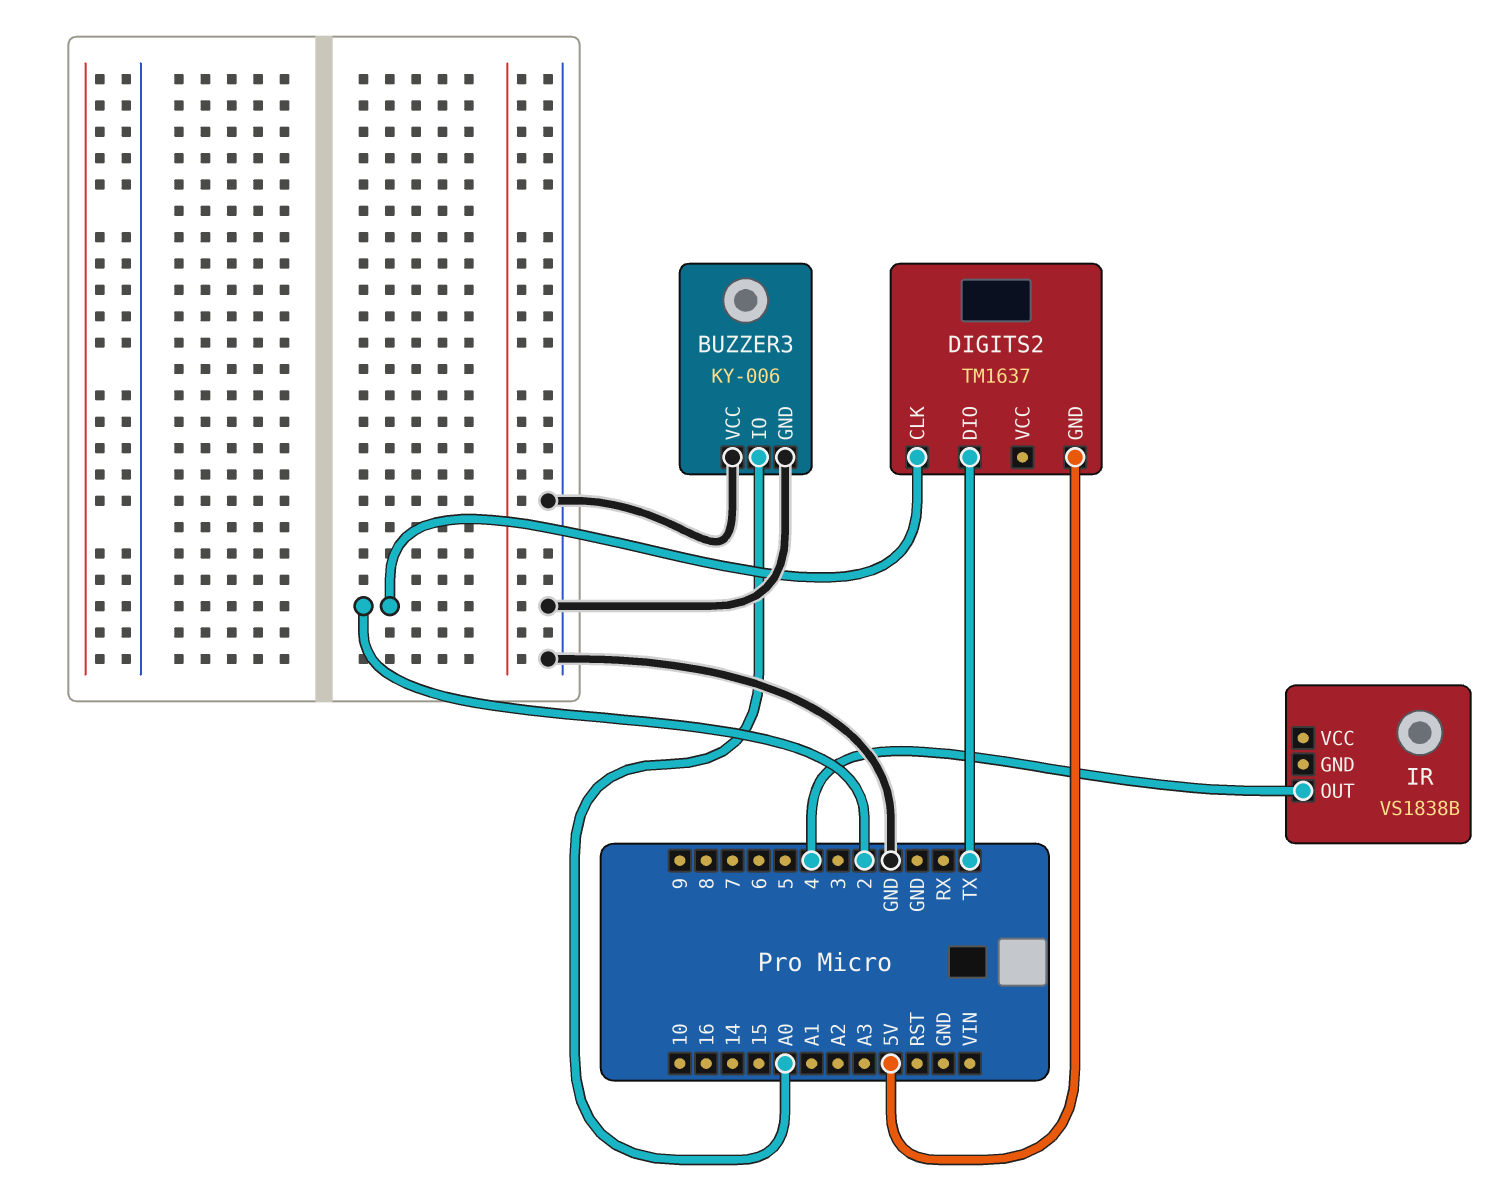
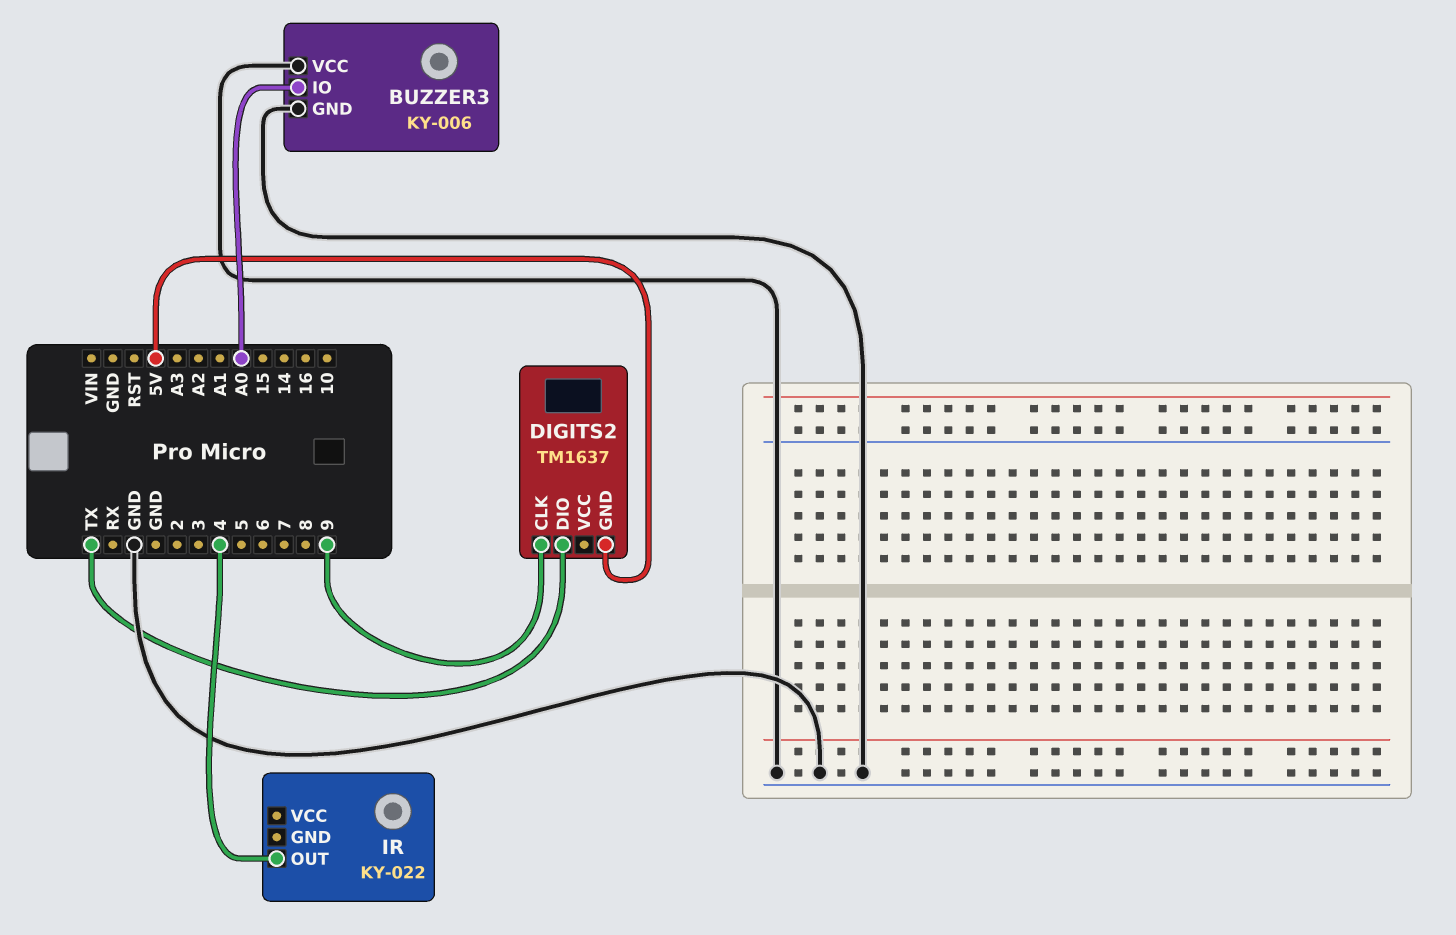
DIGITS2 pin CLK: 2 -> 9
IR: VS1838B -> KY-022

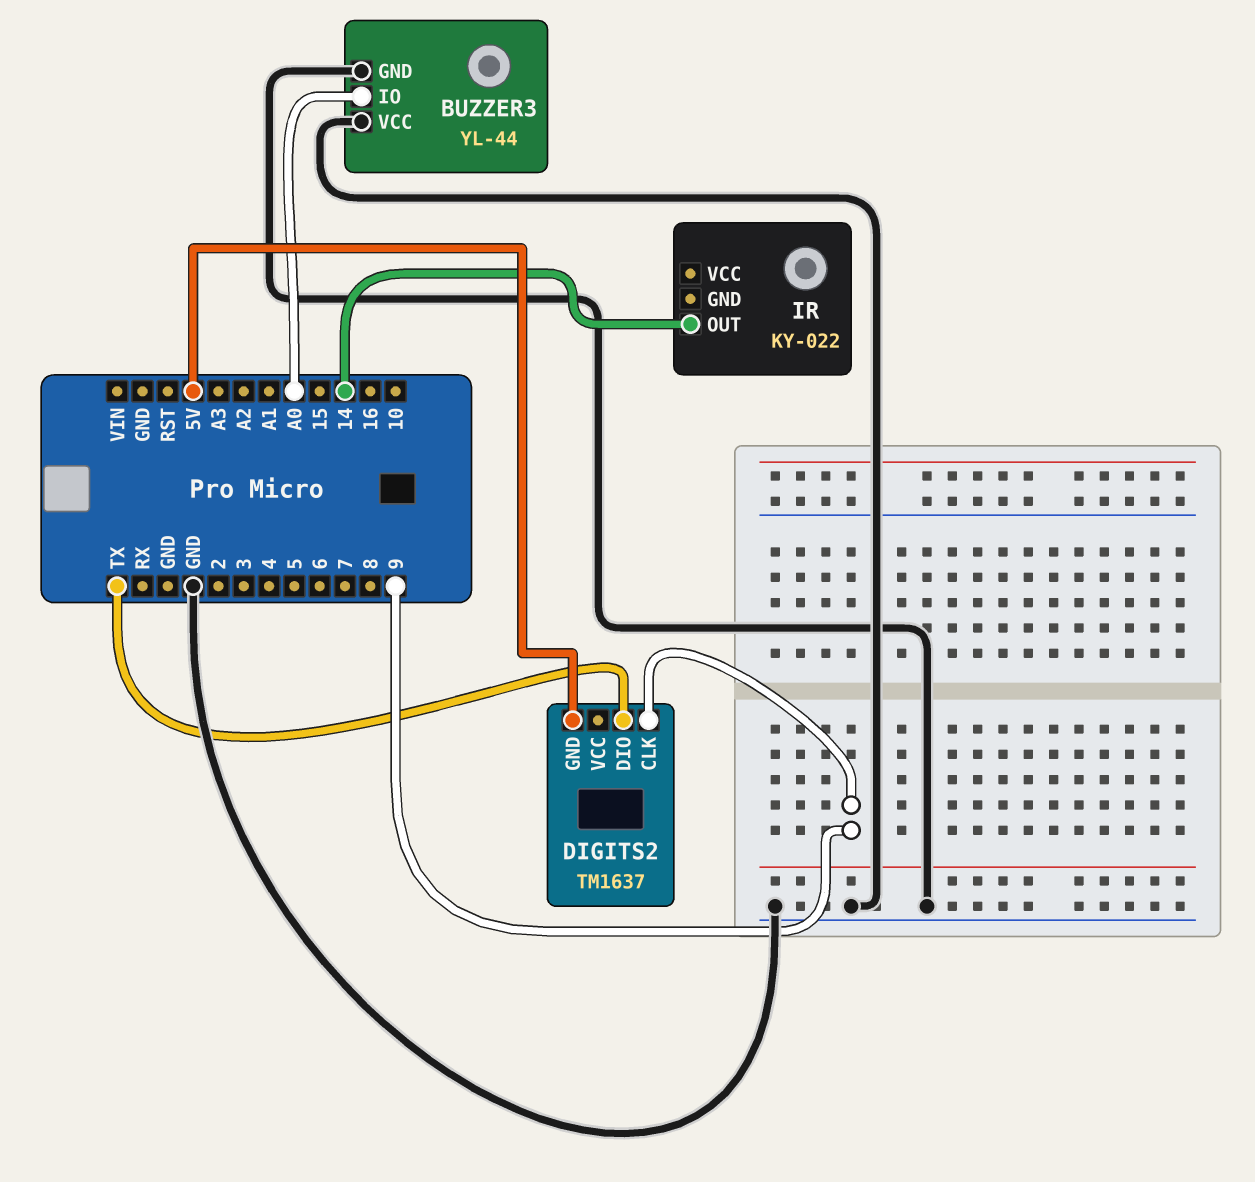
BUZZER3: KY-006 -> YL-44
IR pin OUT: 4 -> 14

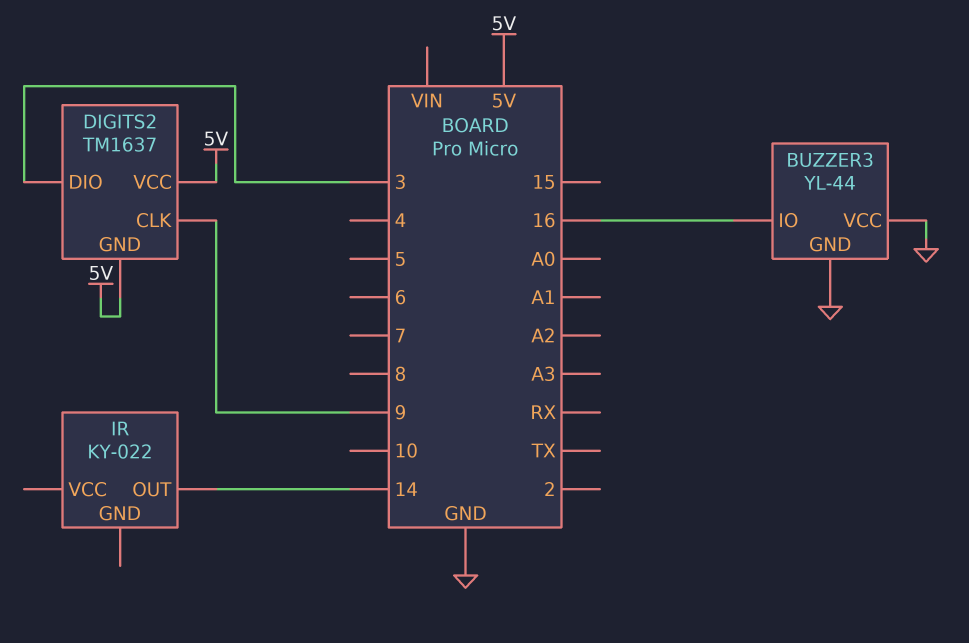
BUZZER3 pin IO: A0 -> 16
DIGITS2 pin DIO: TX -> 3
DIGITS2 pin VCC: none -> 5V

